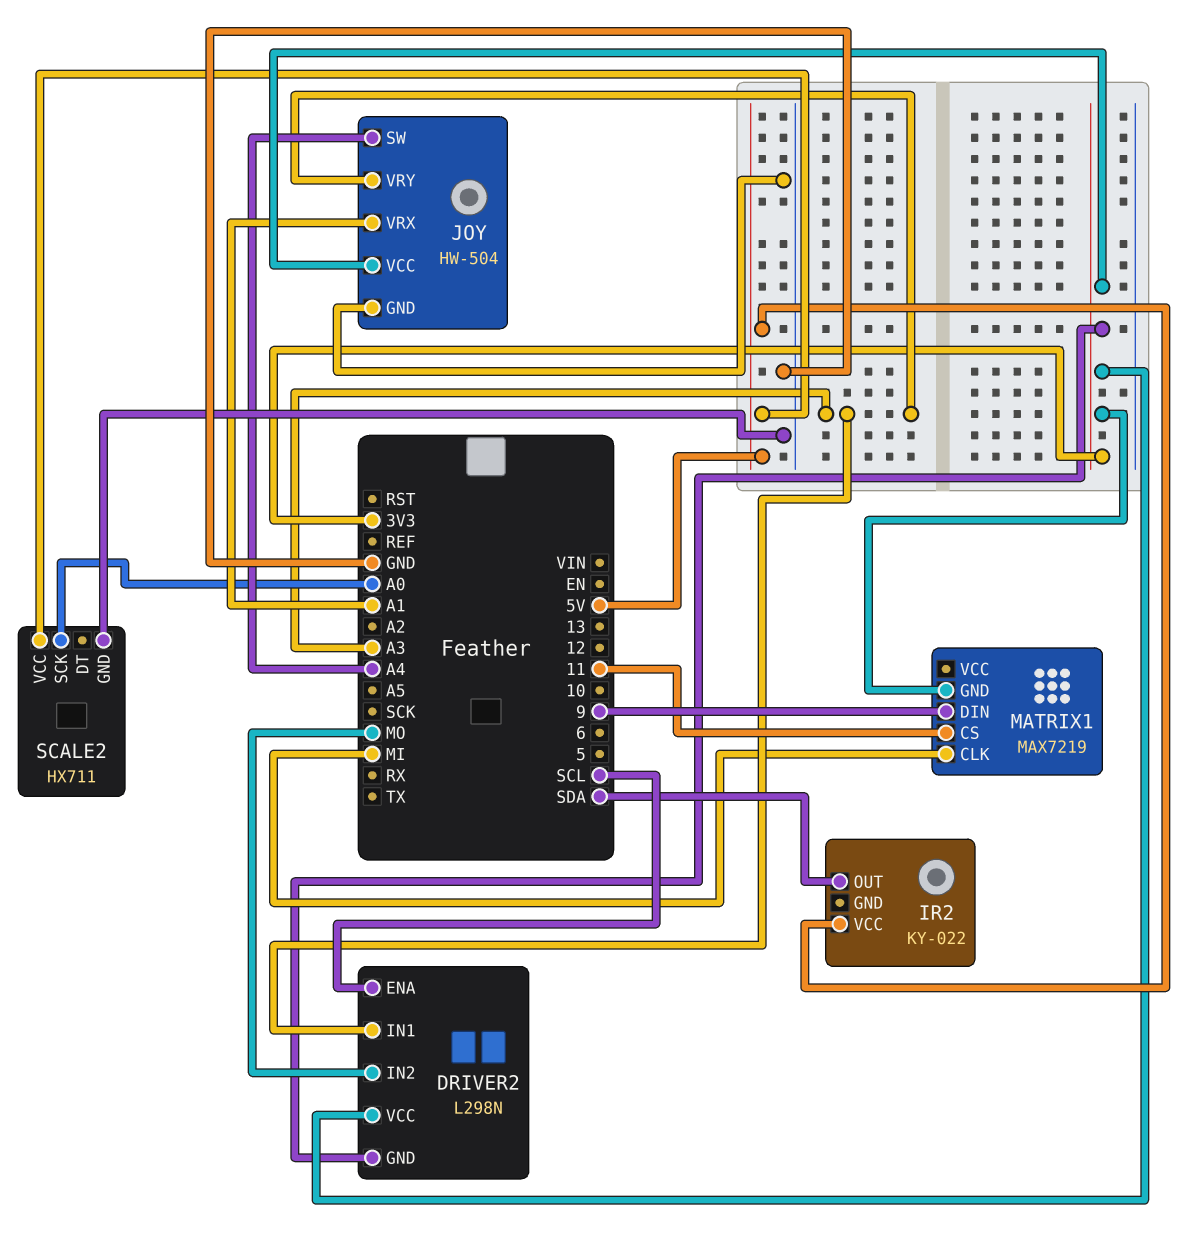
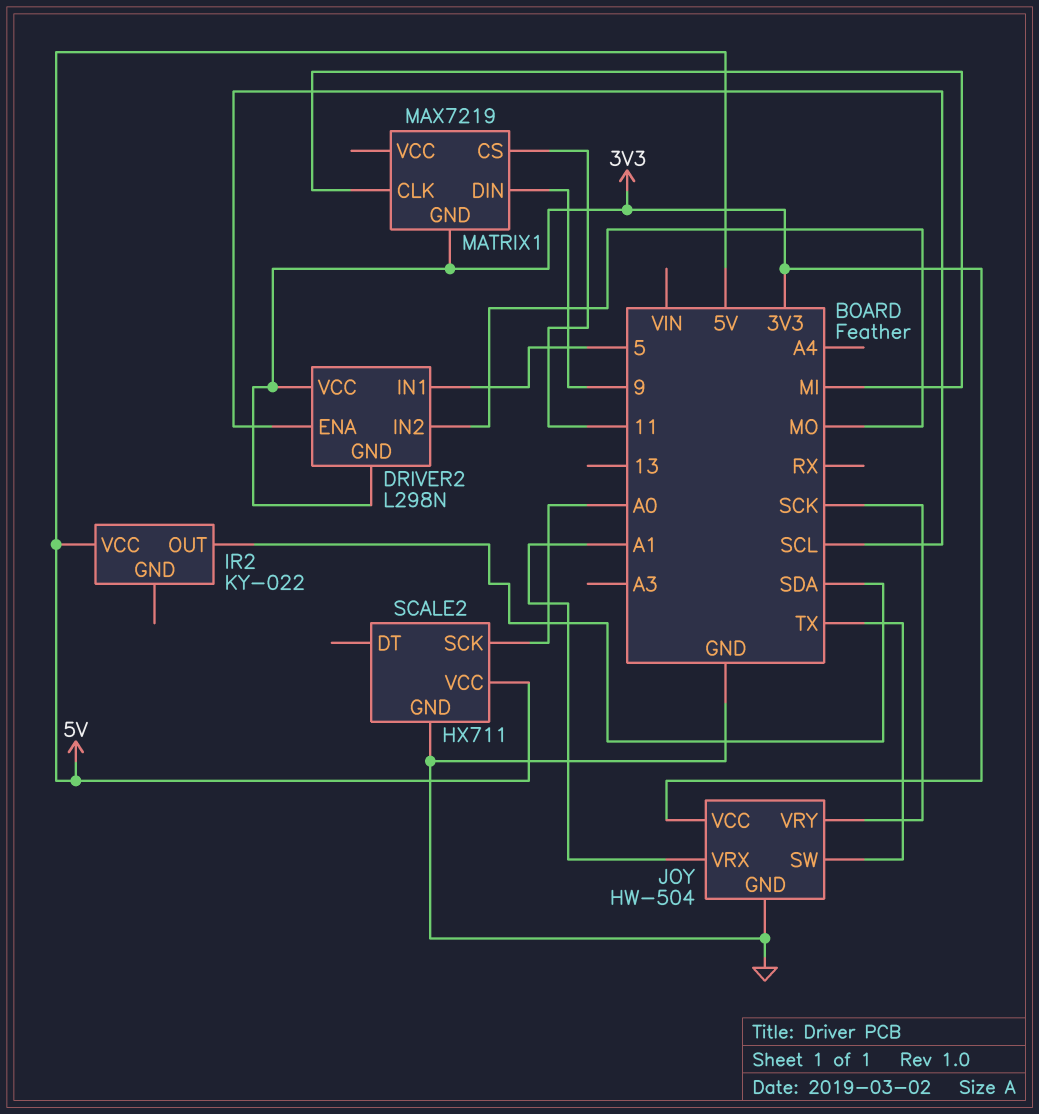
DRIVER2 pin IN1: A3 -> 5
JOY pin SW: A4 -> TX
JOY pin VRY: A3 -> SCK

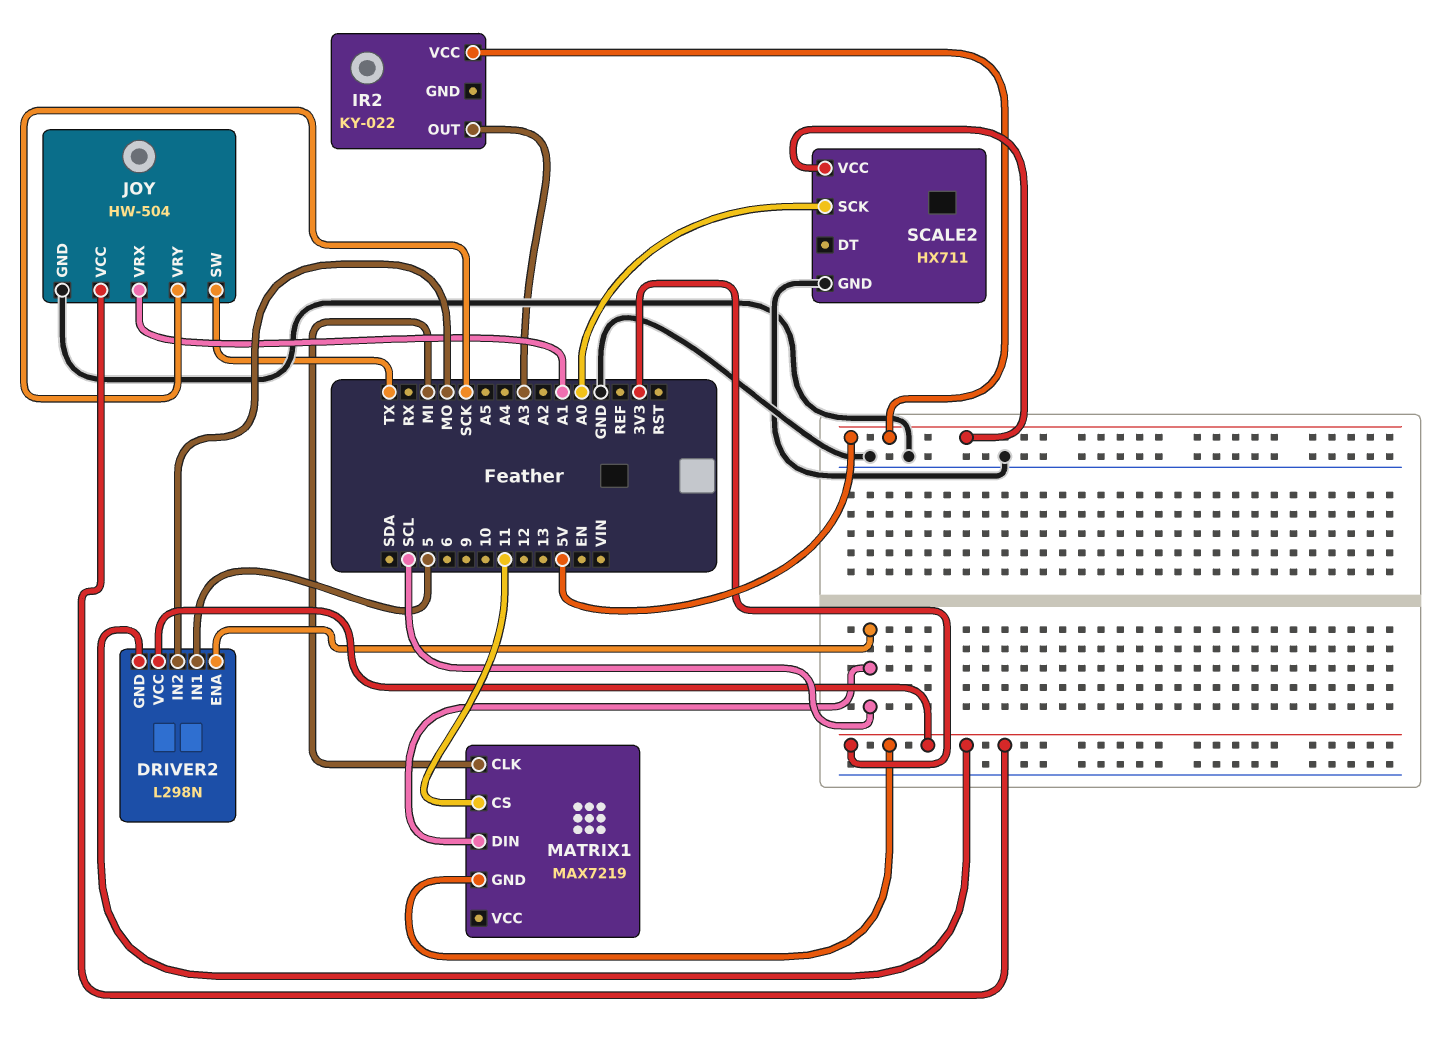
IR2 pin OUT: SDA -> A3
MATRIX1 pin DIN: 9 -> SCL

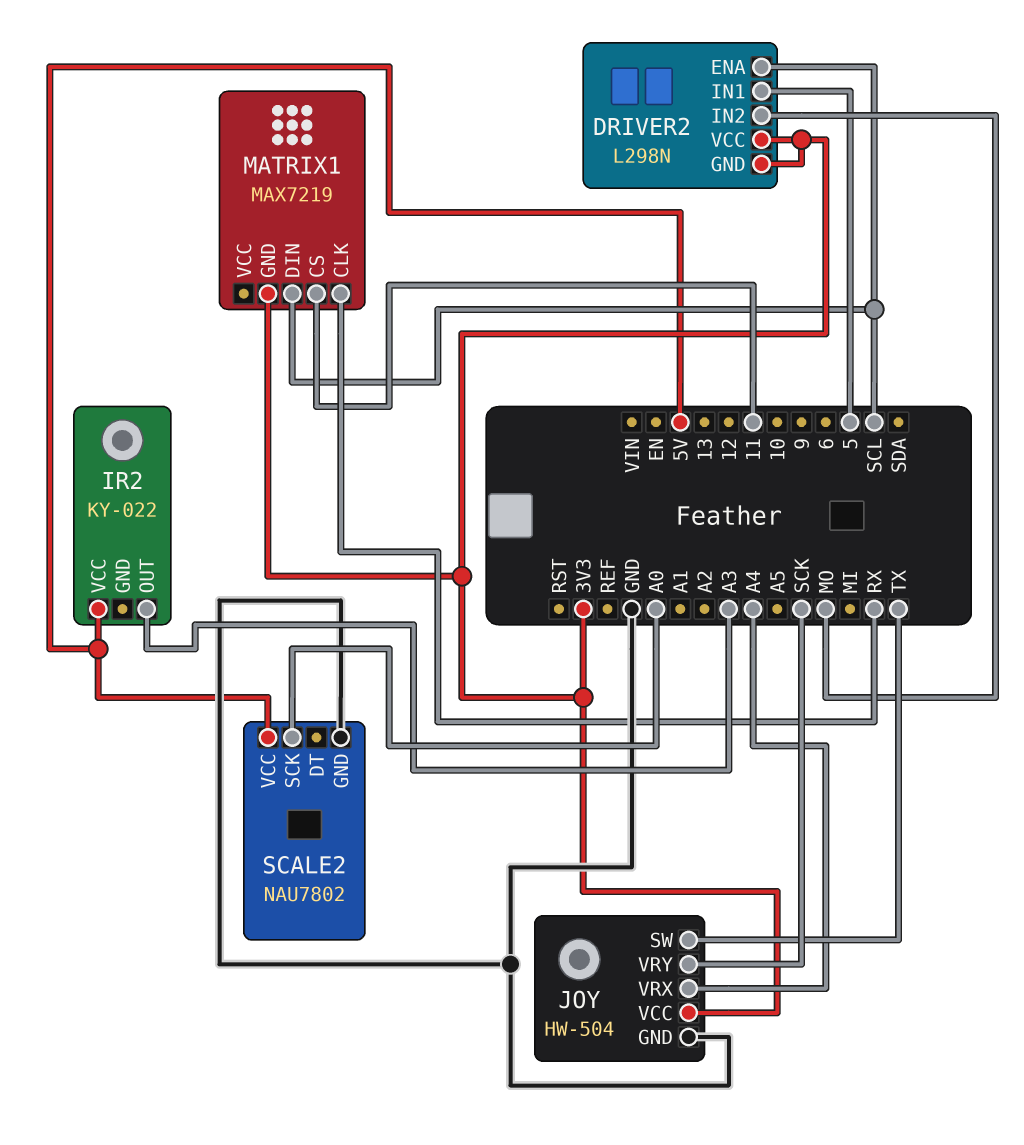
JOY pin VRX: A1 -> A4
MATRIX1 pin CLK: MI -> RX
SCALE2: HX711 -> NAU7802

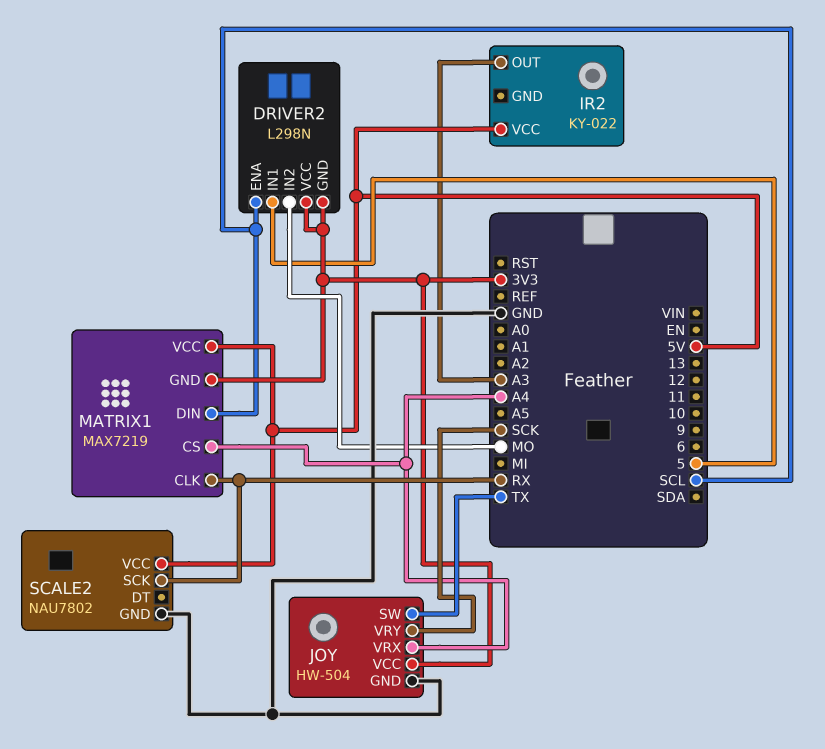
MATRIX1 pin CS: 11 -> A4
MATRIX1 pin VCC: none -> 5V
SCALE2 pin SCK: A0 -> RX

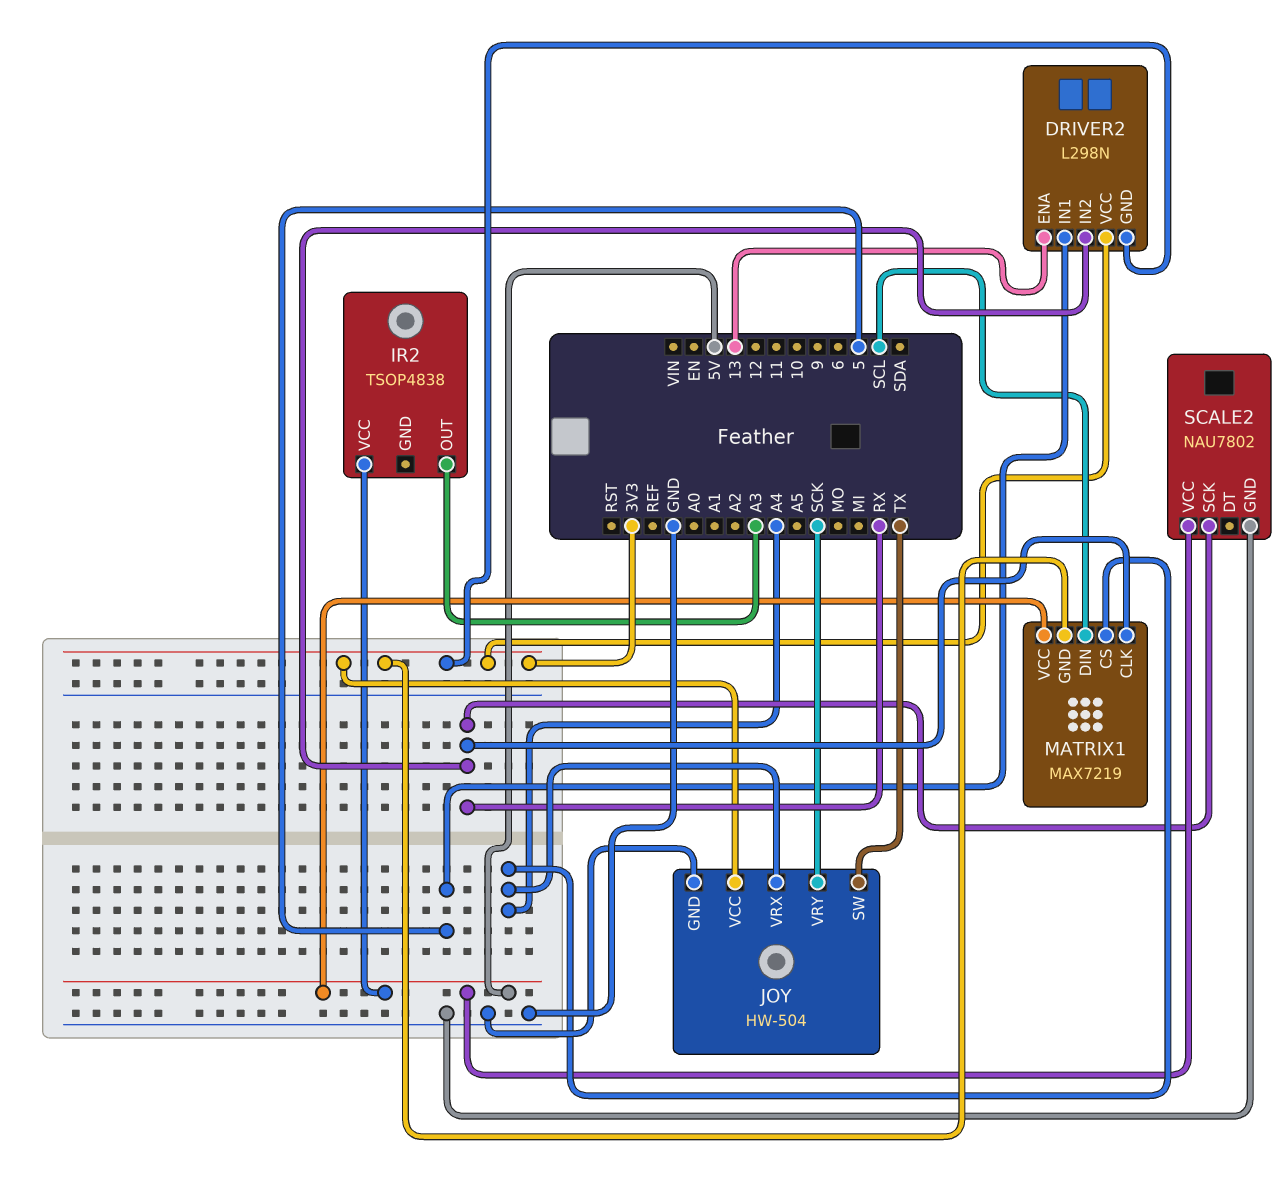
DRIVER2 pin ENA: SCL -> 13
DRIVER2 pin IN2: MO -> RX
IR2: KY-022 -> TSOP4838

